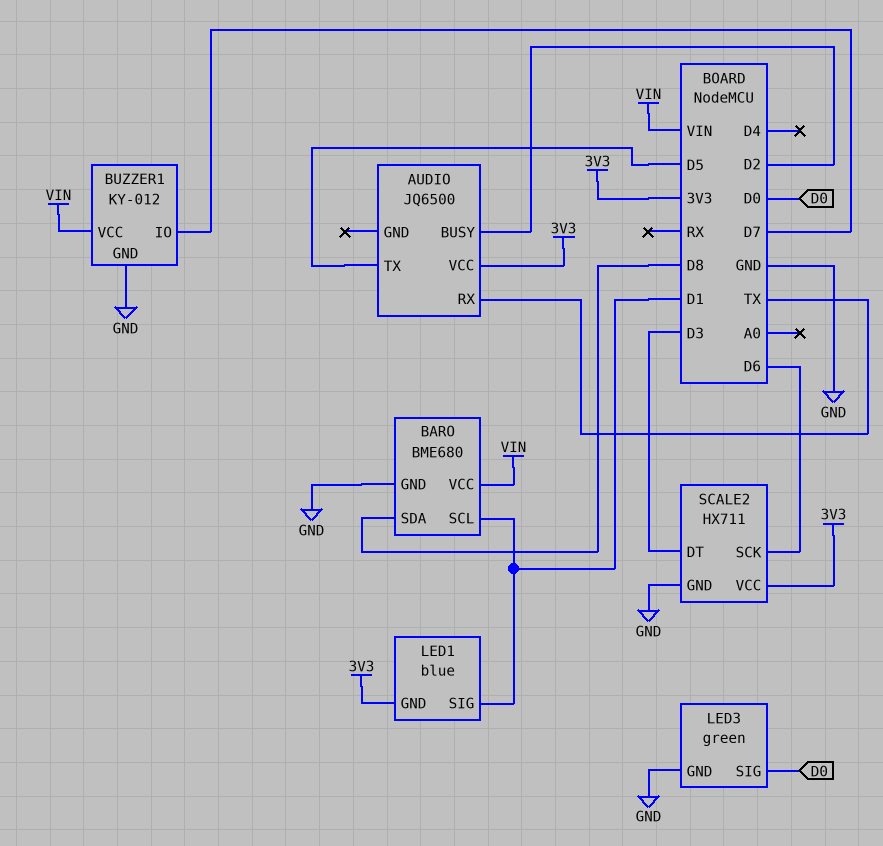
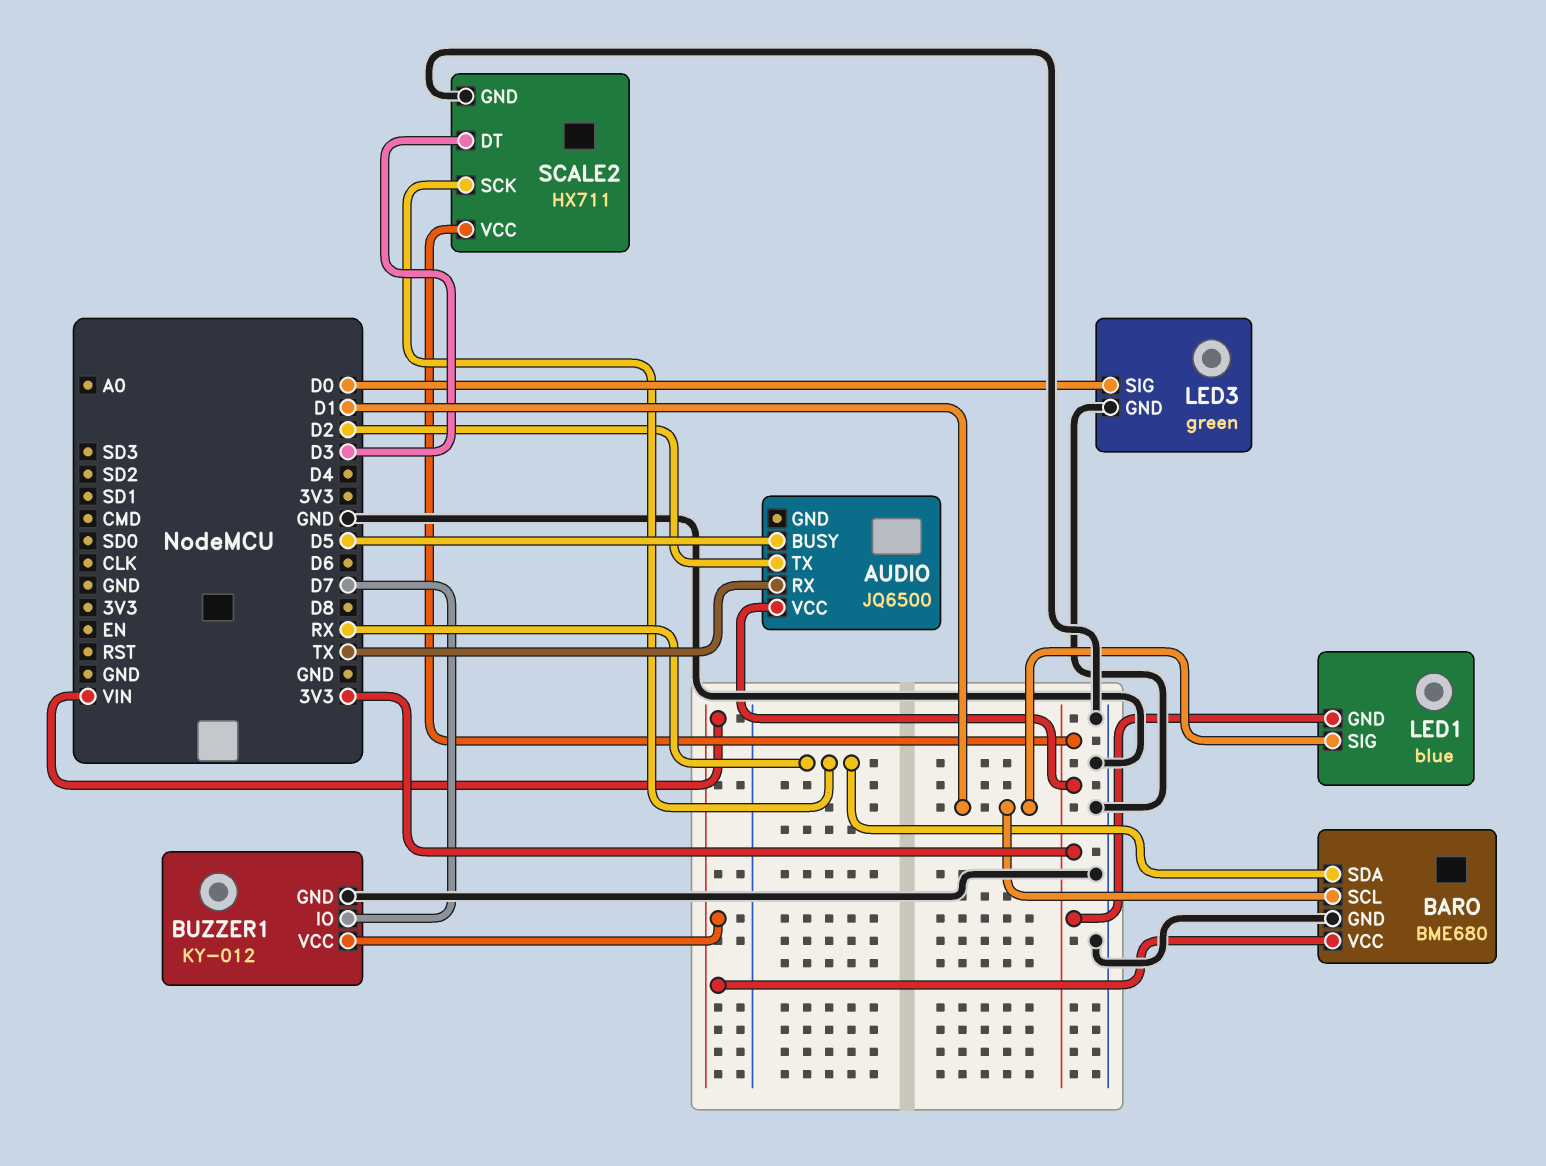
AUDIO pin BUSY: D2 -> D5
AUDIO pin TX: D5 -> D2
BARO pin SDA: D8 -> RX
SCALE2 pin SCK: D6 -> RX

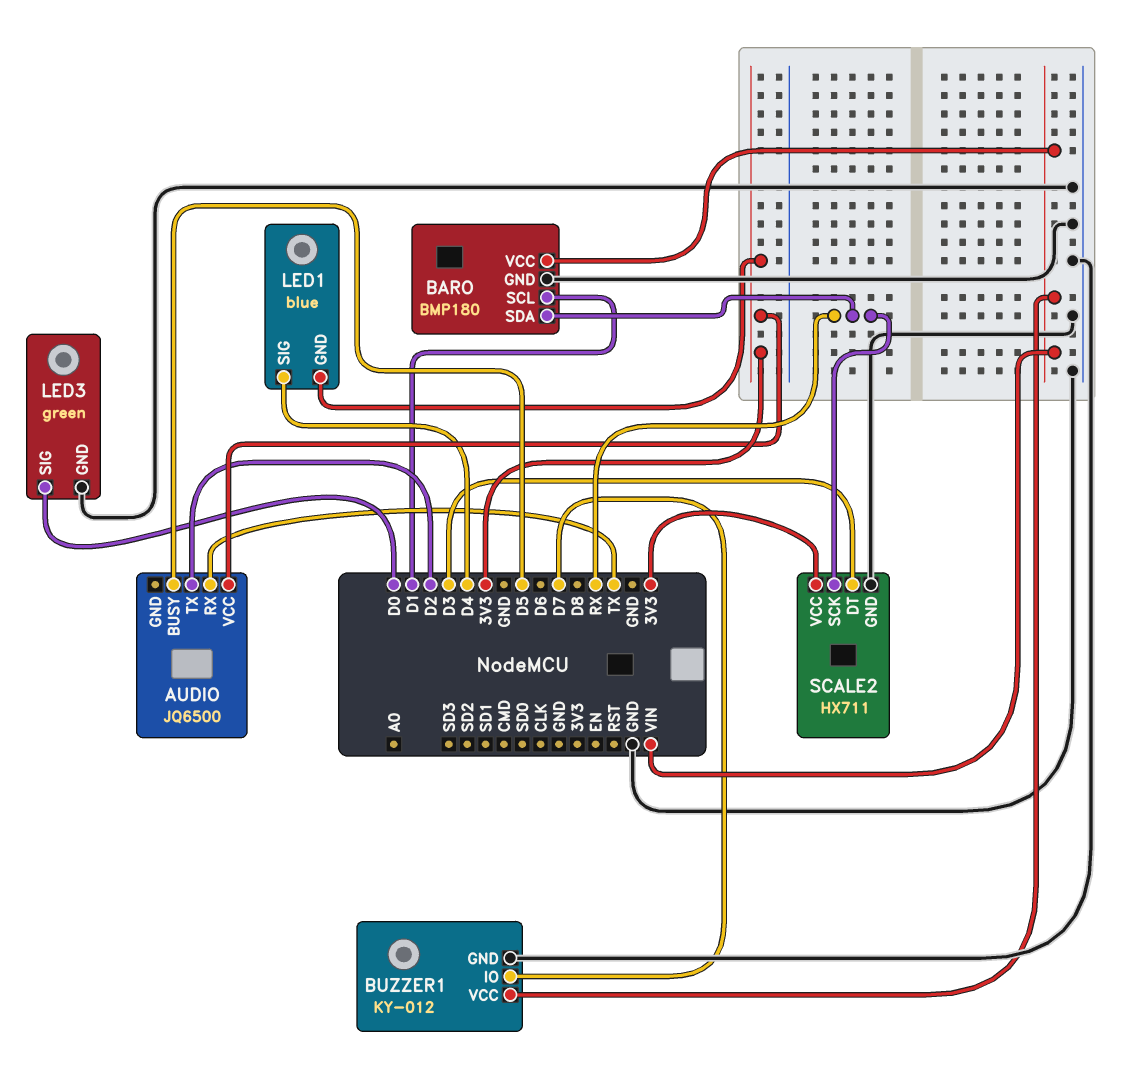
BARO: BME680 -> BMP180
LED1 pin SIG: D1 -> D4

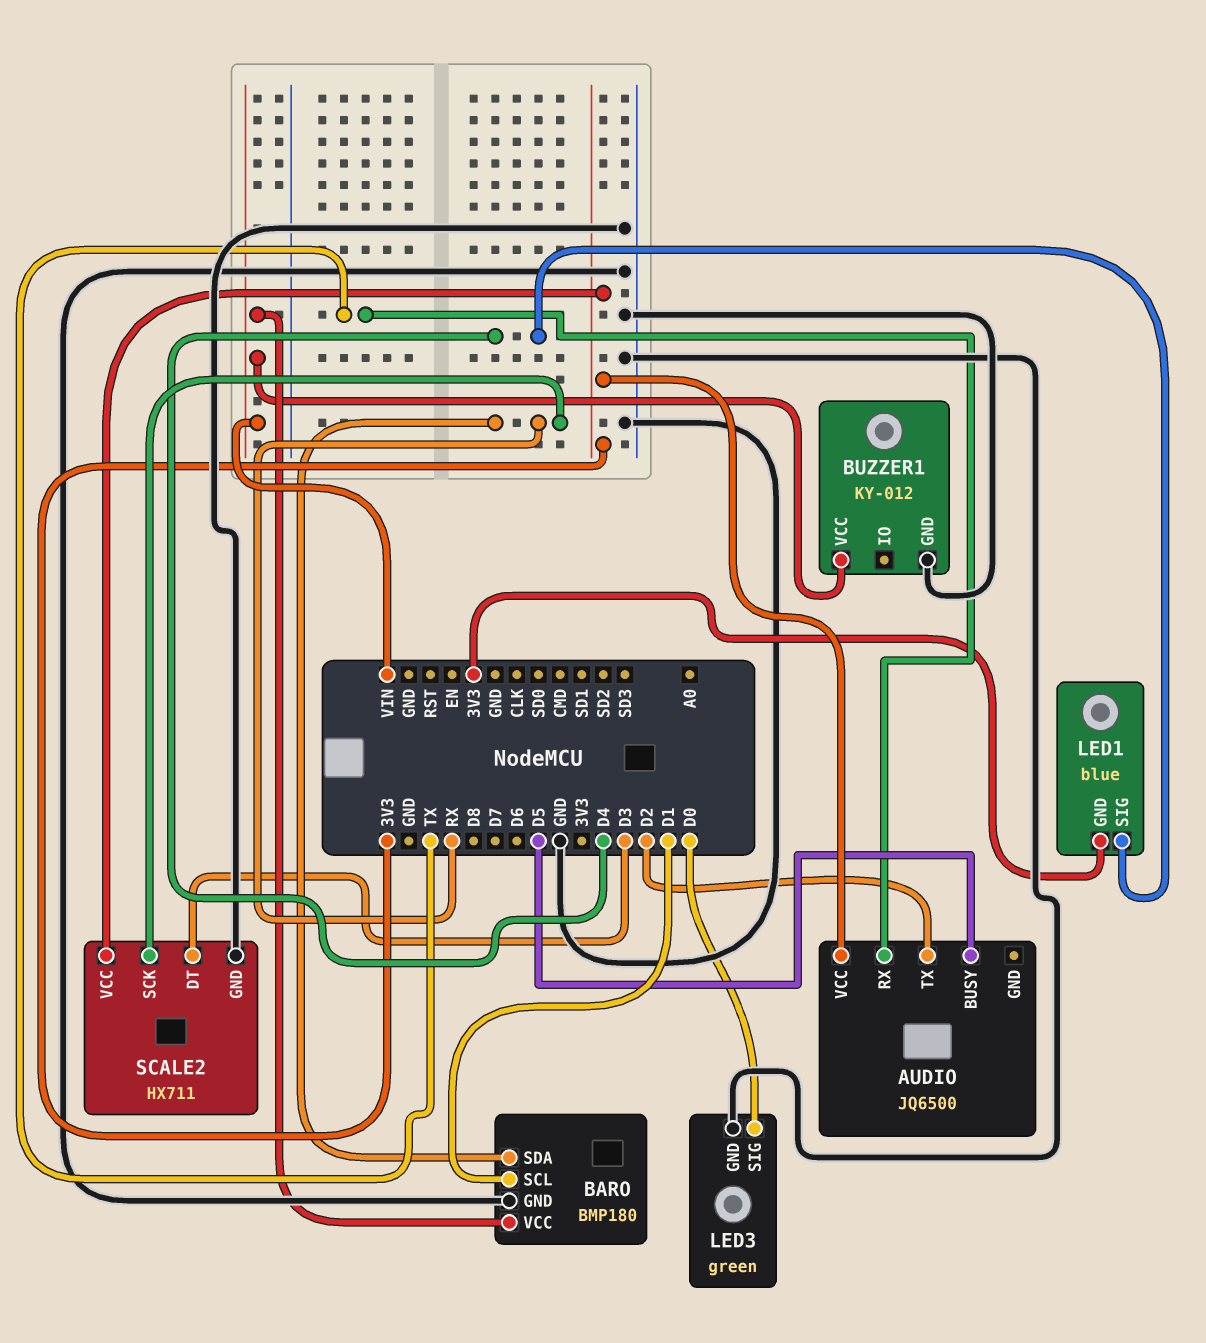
BUZZER1 pin IO: D7 -> none

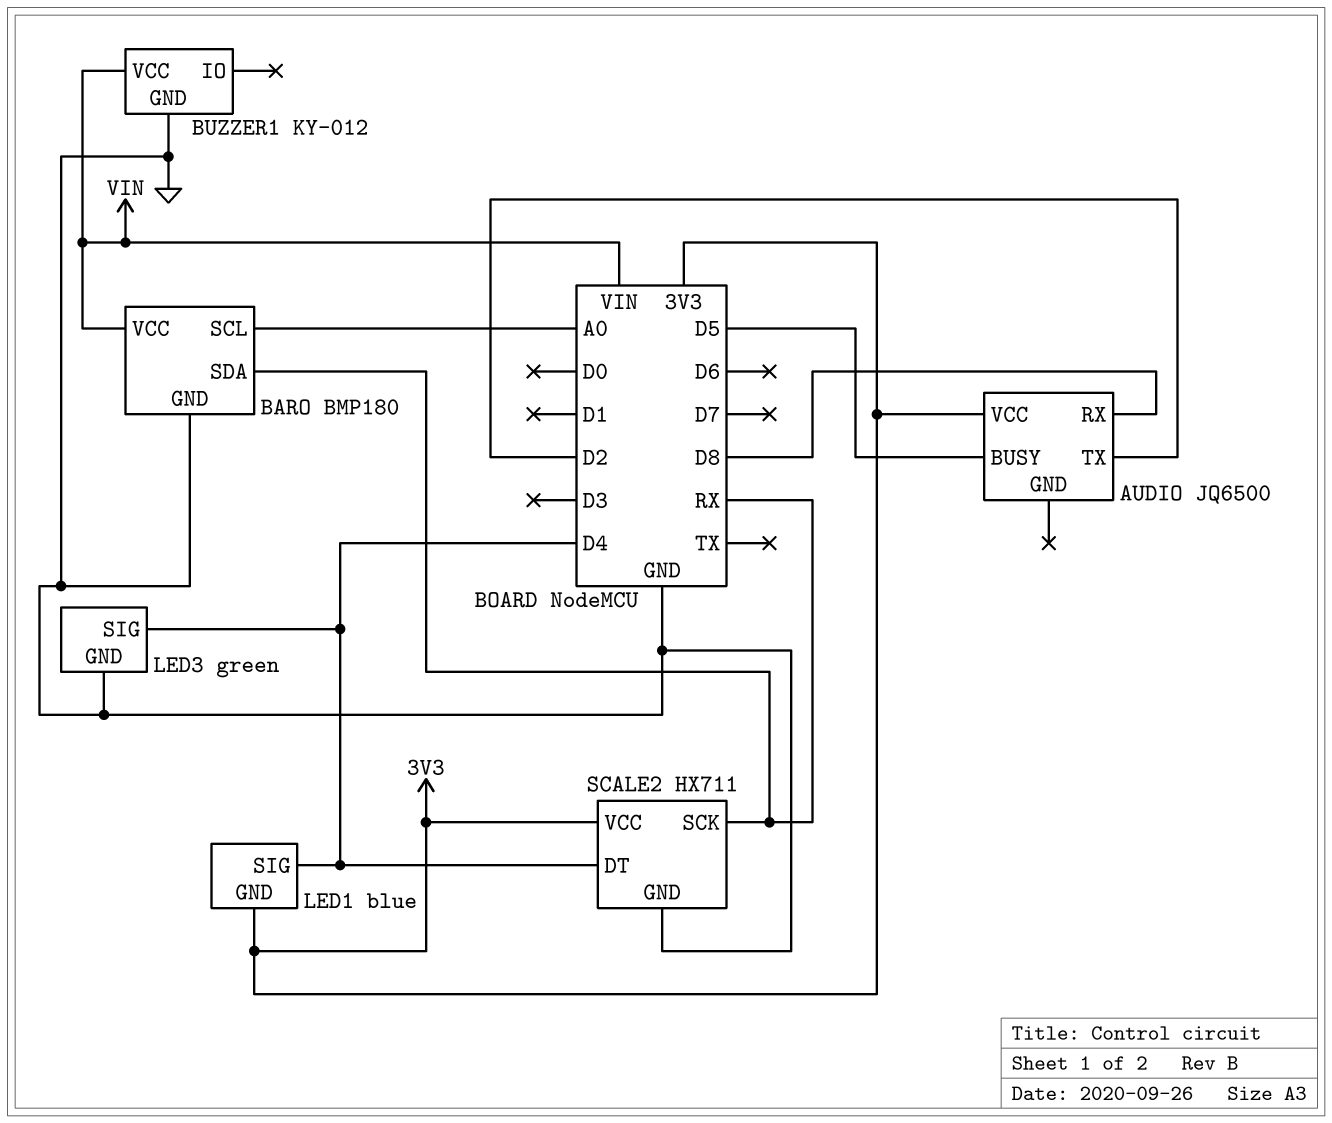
AUDIO pin RX: TX -> D8
BARO pin SCL: D1 -> A0
LED3 pin SIG: D0 -> D4
SCALE2 pin DT: D3 -> D4

